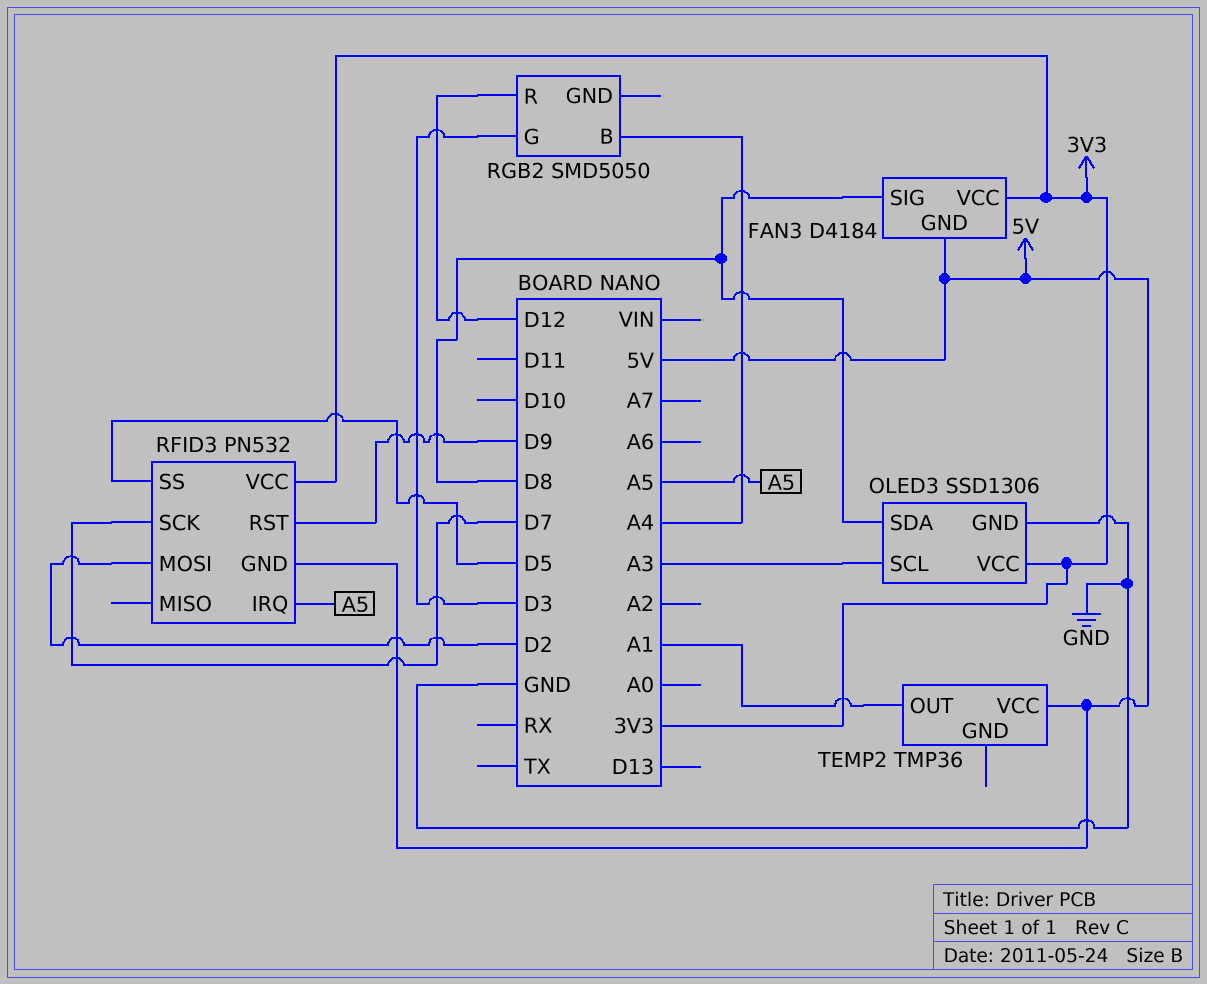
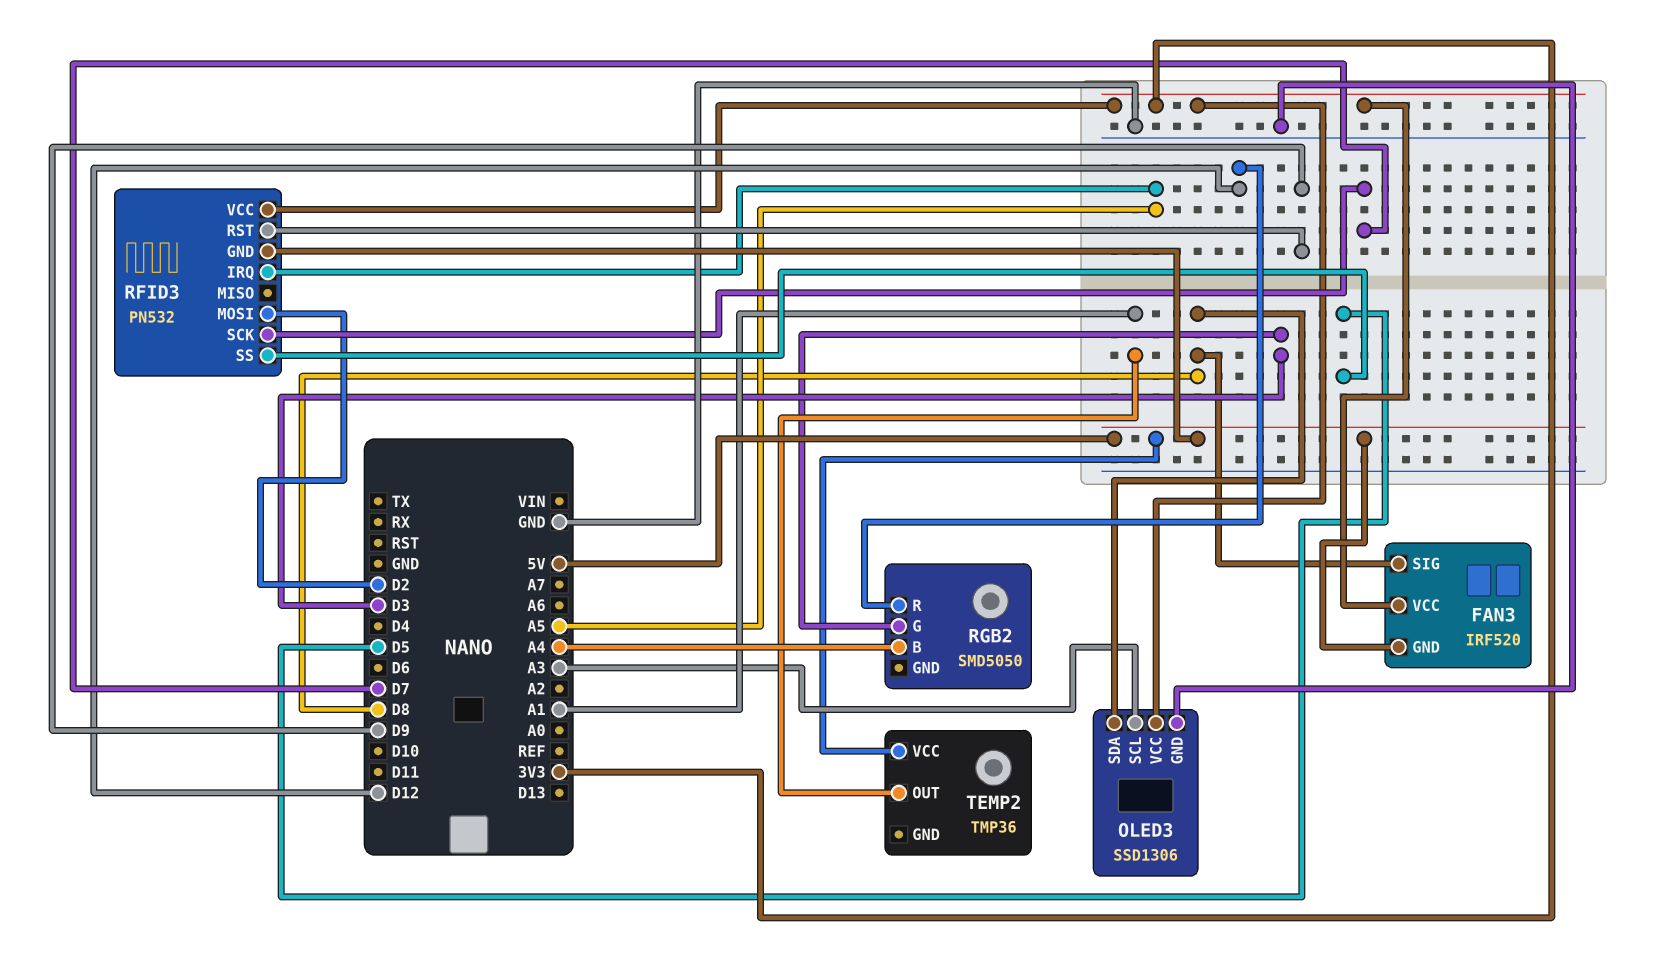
FAN3: D4184 -> IRF520

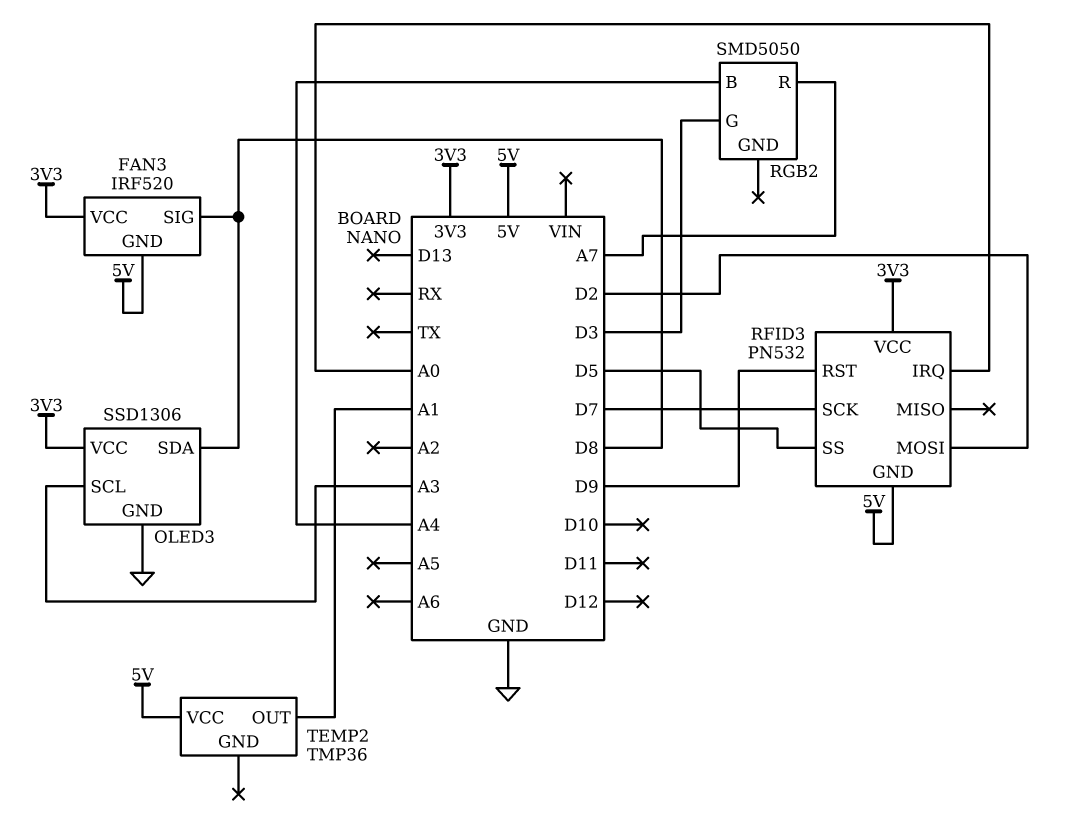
RFID3 pin IRQ: A5 -> A0
RGB2 pin R: D12 -> A7

